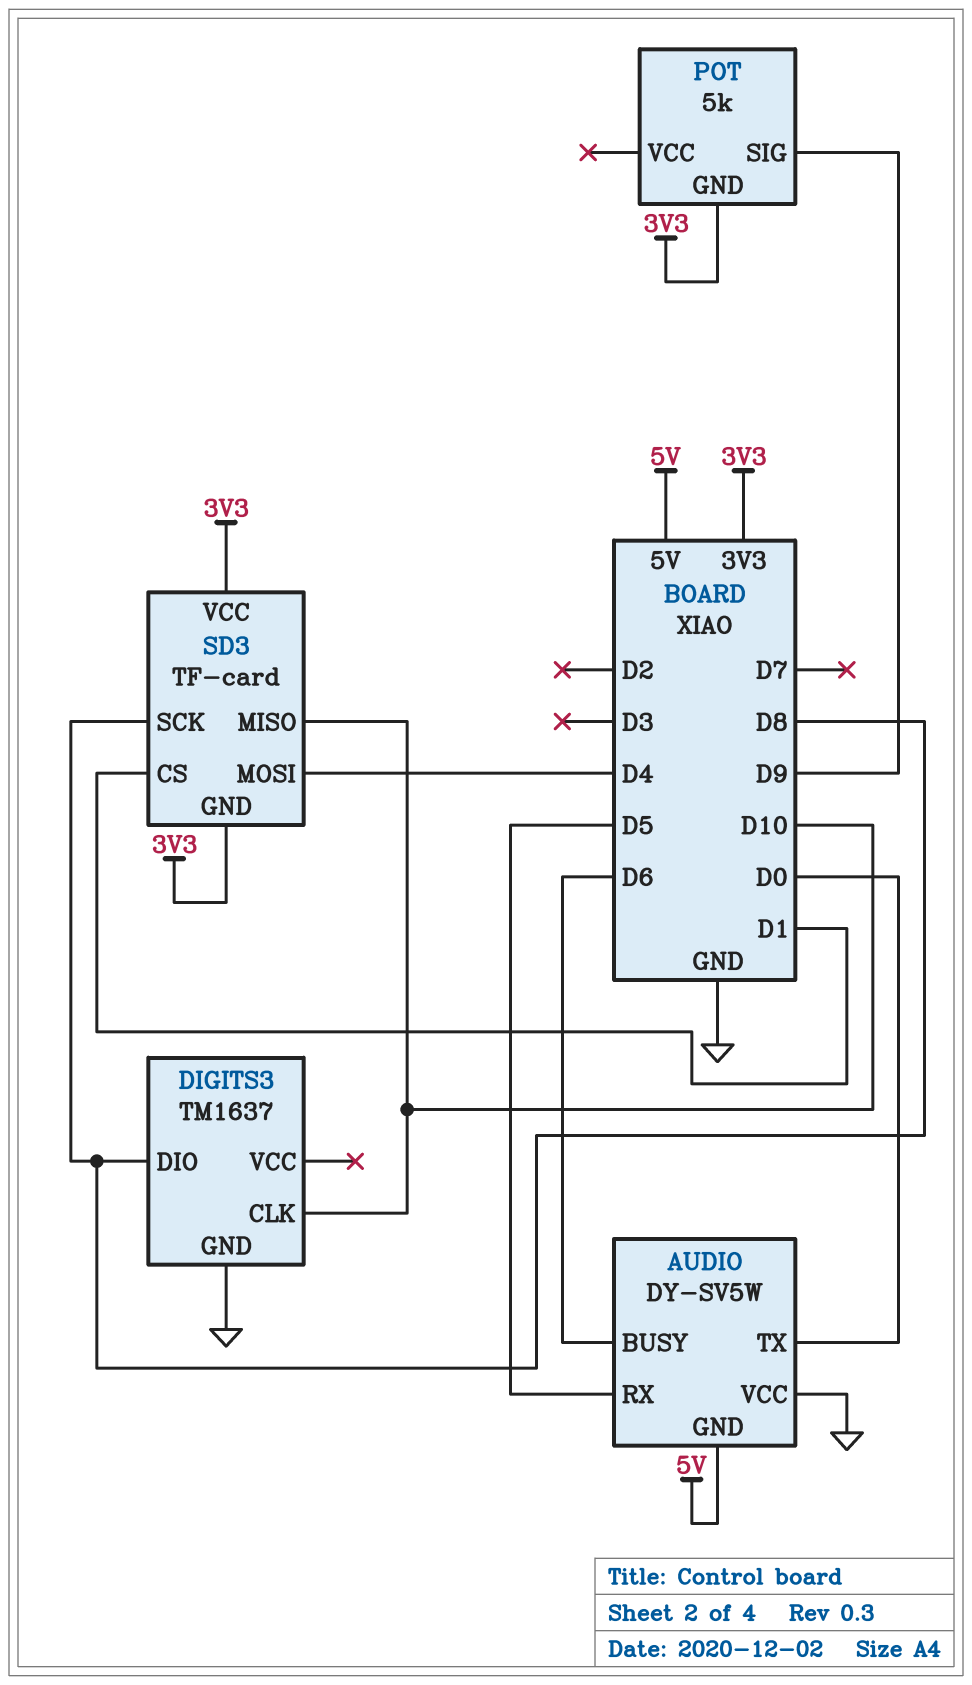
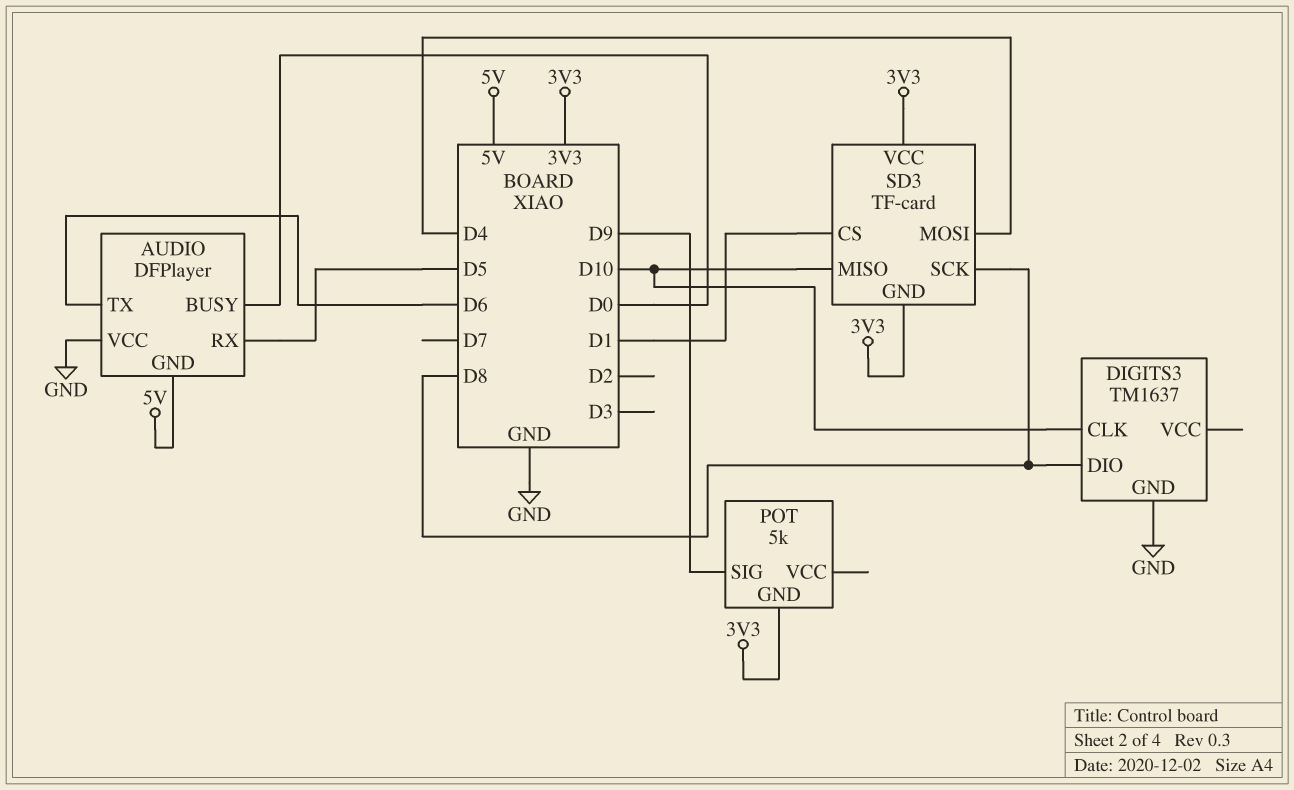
AUDIO: DY-SV5W -> DFPlayer
AUDIO pin BUSY: D6 -> D0
AUDIO pin TX: D0 -> D6

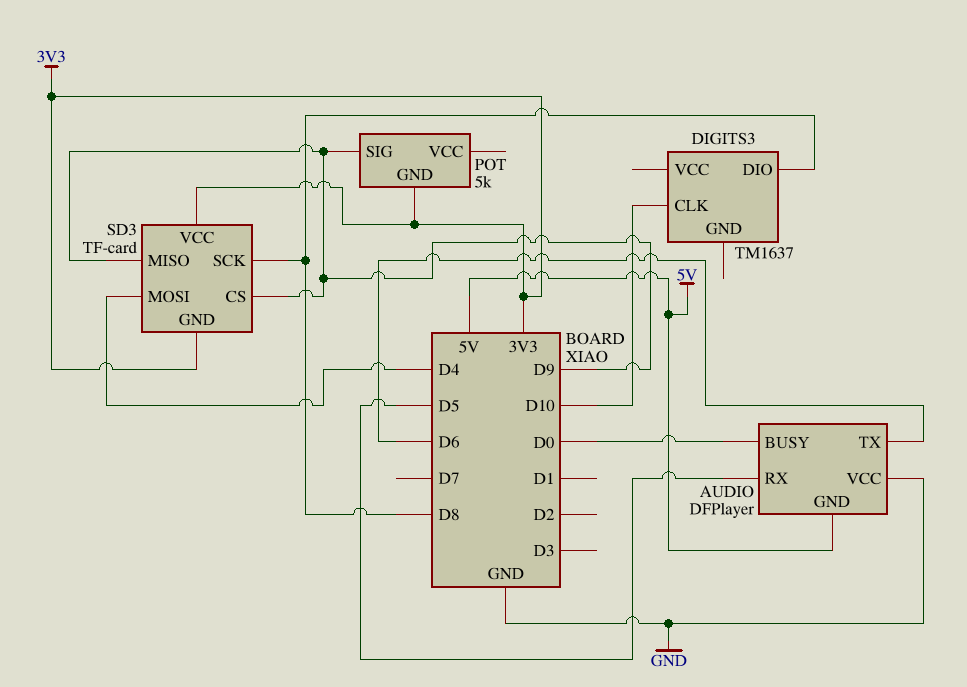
DIGITS3 pin GND: GND -> none
SD3 pin CS: D1 -> D9
SD3 pin MISO: D10 -> D9

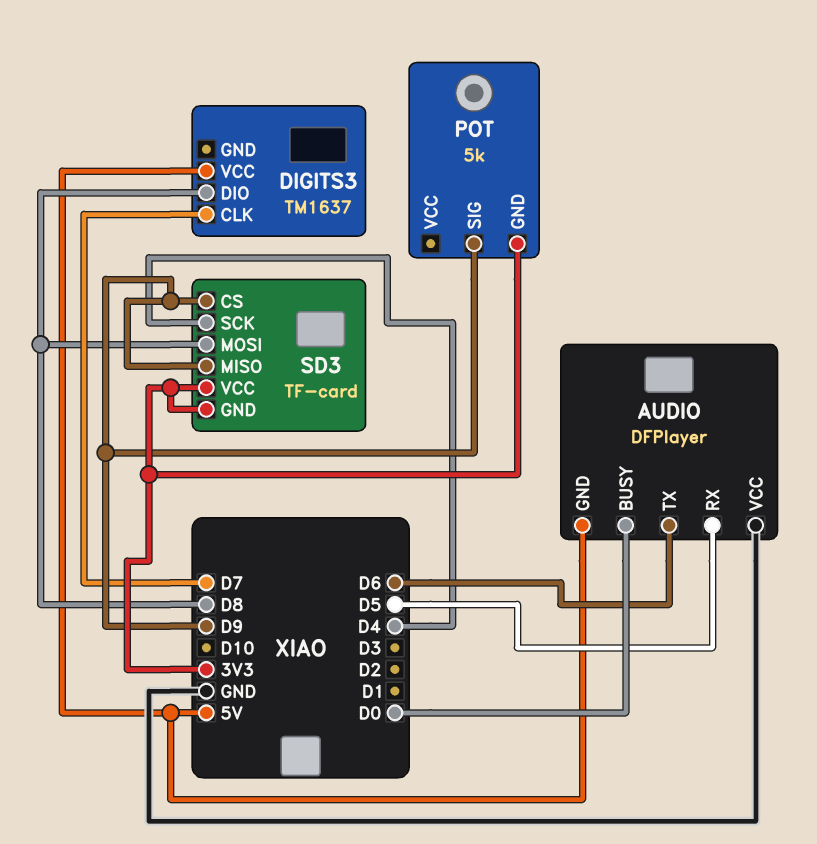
DIGITS3 pin CLK: D10 -> D7
DIGITS3 pin VCC: none -> 5V
SD3 pin MOSI: D4 -> D8
SD3 pin SCK: D8 -> D4

